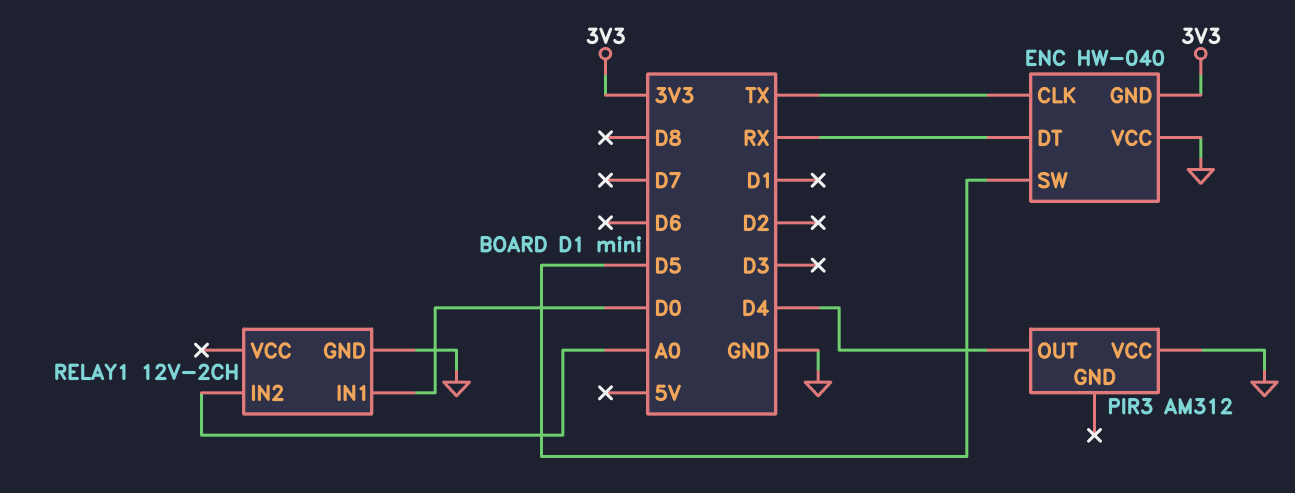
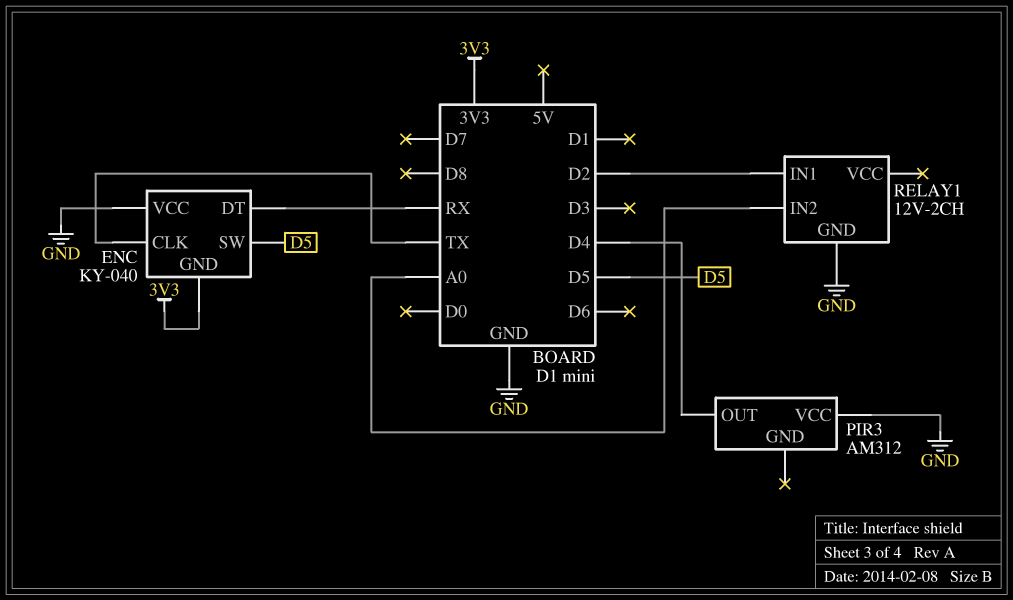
ENC: HW-040 -> KY-040
RELAY1 pin IN1: D0 -> D2

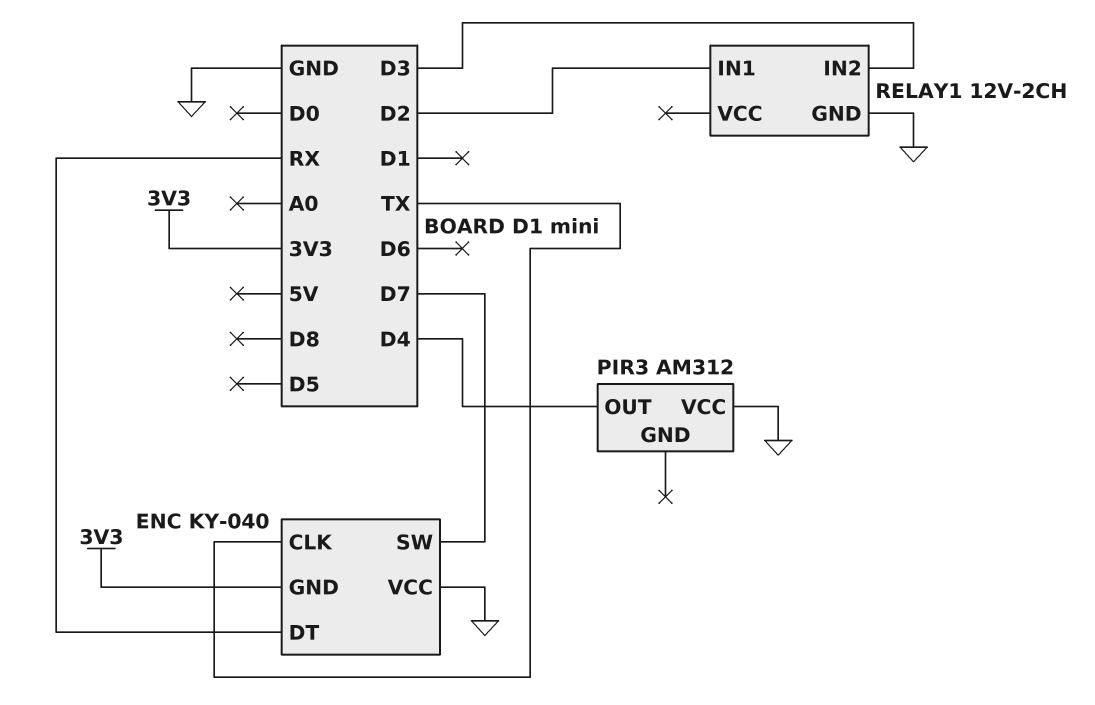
ENC pin SW: D5 -> D7
RELAY1 pin IN2: A0 -> D3

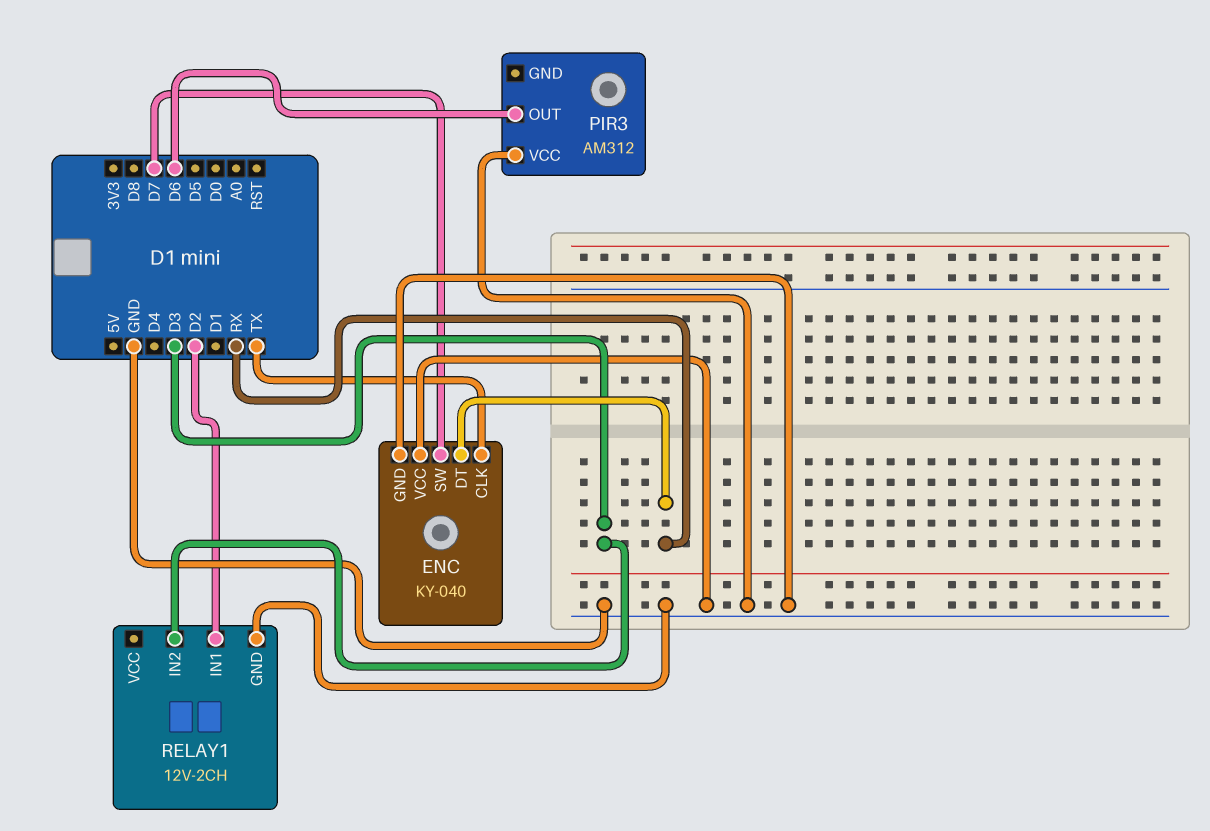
ENC pin GND: 3V3 -> GND
PIR3 pin OUT: D4 -> D6

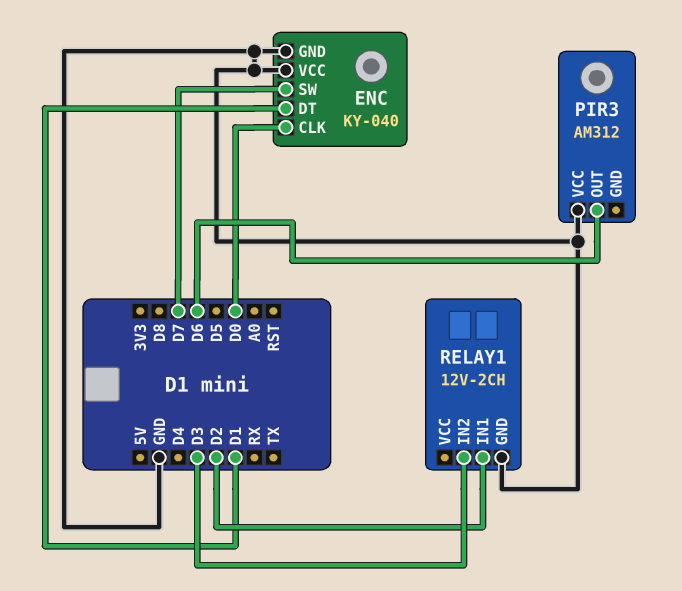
ENC pin CLK: TX -> D0
ENC pin DT: RX -> D1

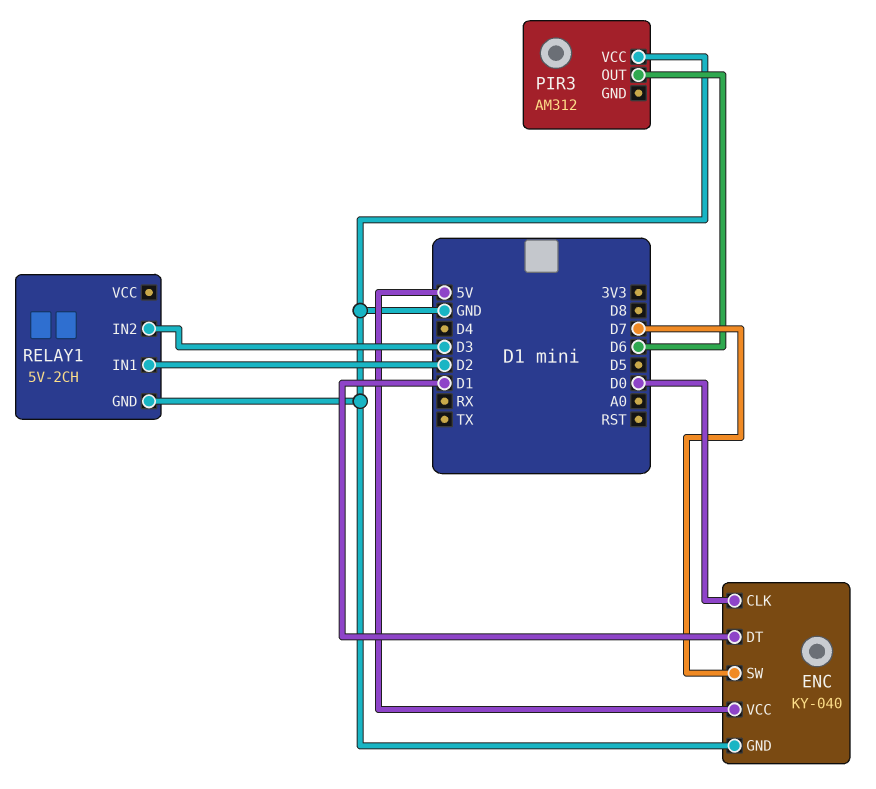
ENC pin VCC: GND -> 5V
RELAY1: 12V-2CH -> 5V-2CH

